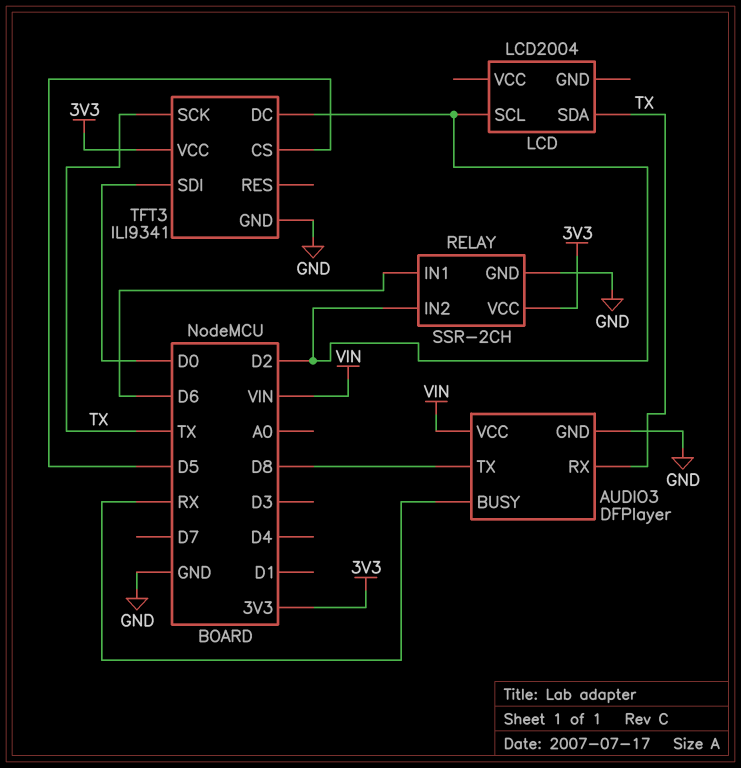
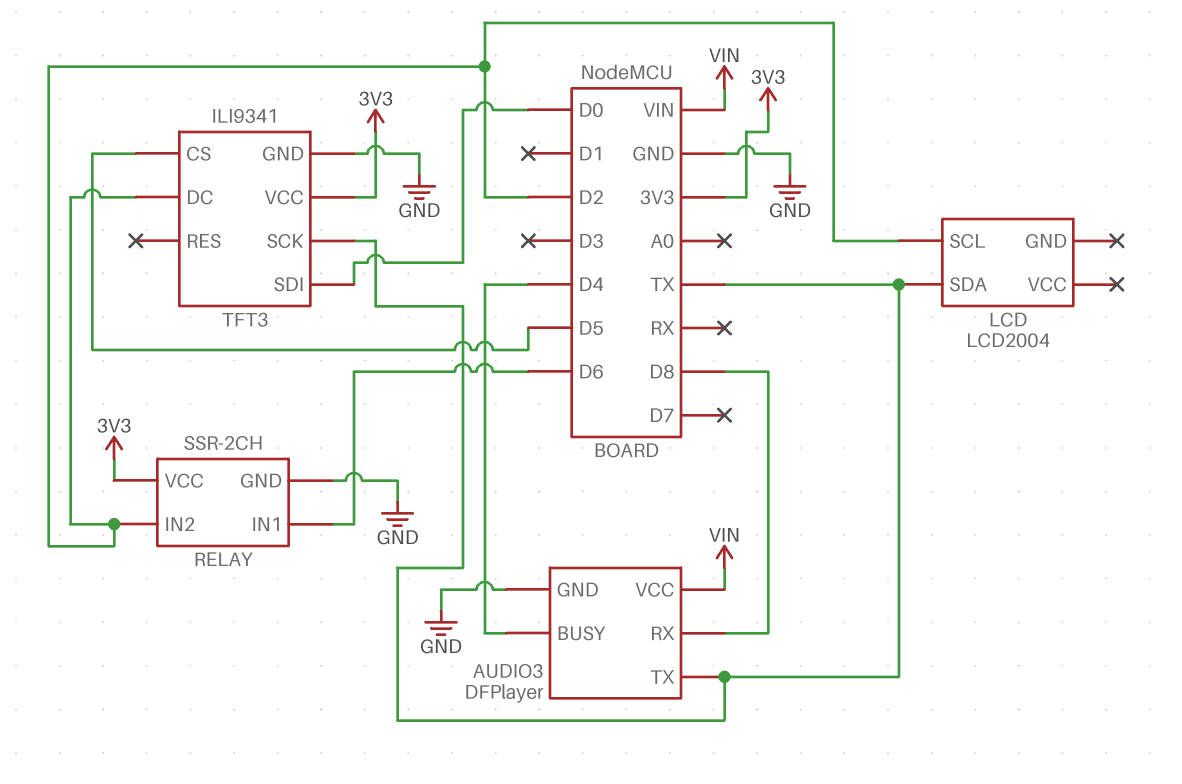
AUDIO3 pin BUSY: RX -> D4
AUDIO3 pin RX: TX -> D8
AUDIO3 pin TX: D8 -> TX

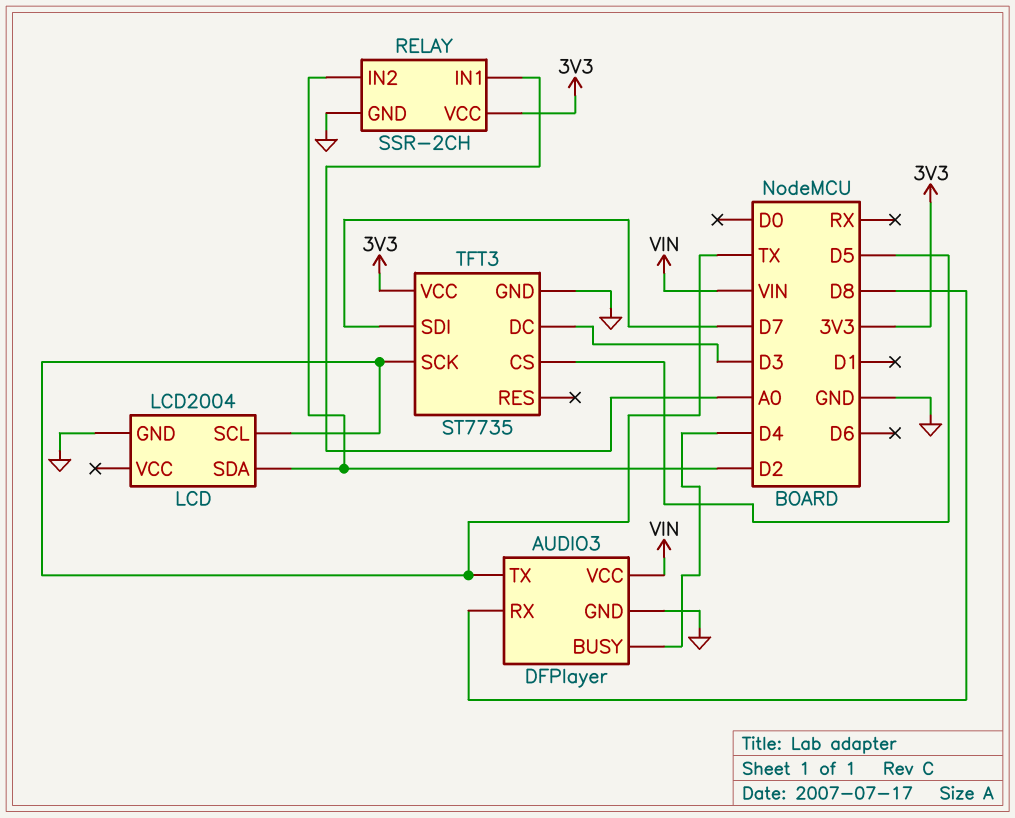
LCD pin GND: none -> GND
LCD pin SCL: D2 -> TX
LCD pin SDA: TX -> D2
RELAY pin IN1: D6 -> A0
TFT3: ILI9341 -> ST7735
TFT3 pin DC: D2 -> D3
TFT3 pin SDI: D0 -> D7

